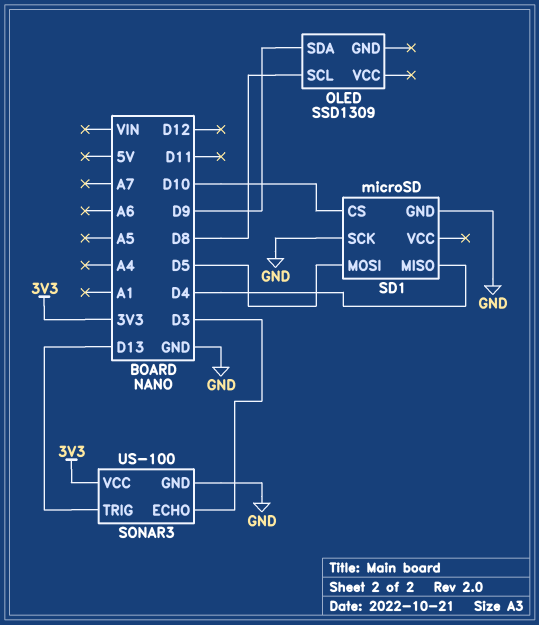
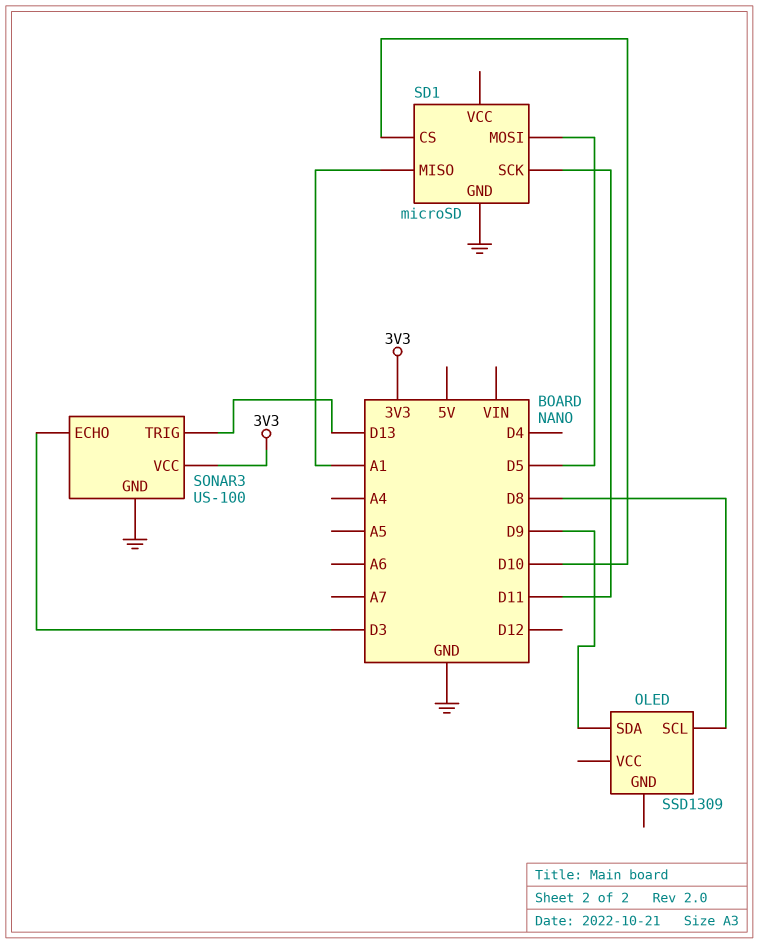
SD1 pin MISO: D4 -> A1
SD1 pin SCK: GND -> D11

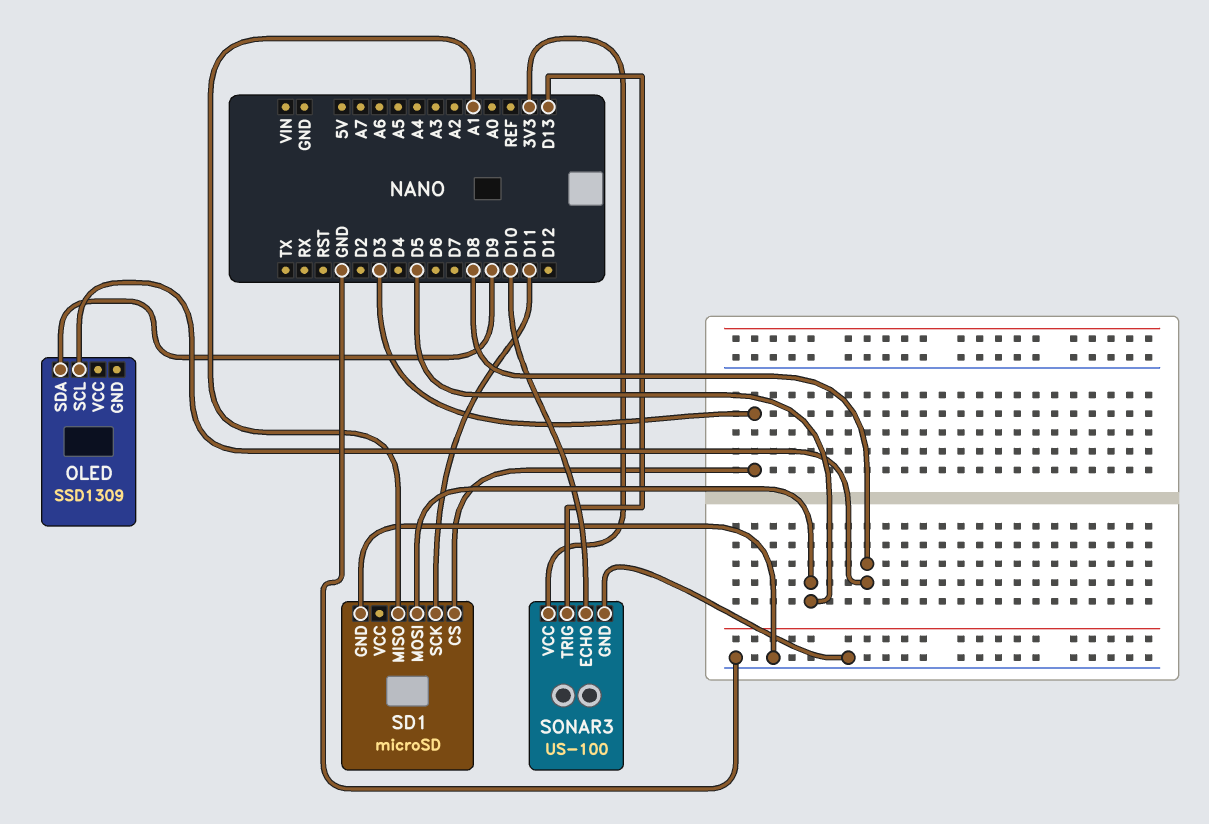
SD1 pin CS: D10 -> D3
SONAR3 pin ECHO: D3 -> D10

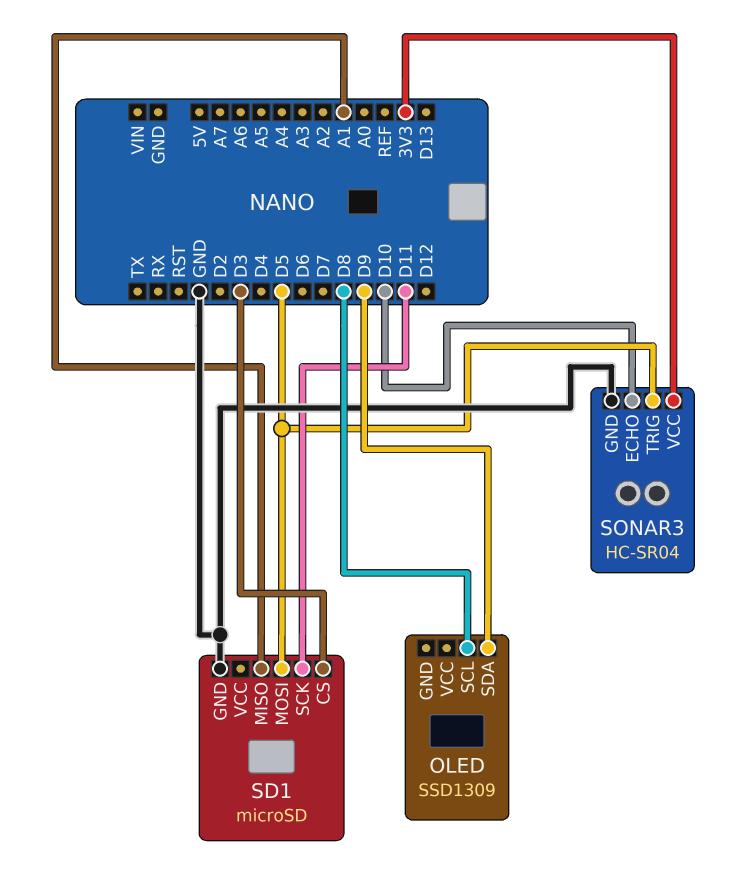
SONAR3: US-100 -> HC-SR04
SONAR3 pin TRIG: D13 -> D5

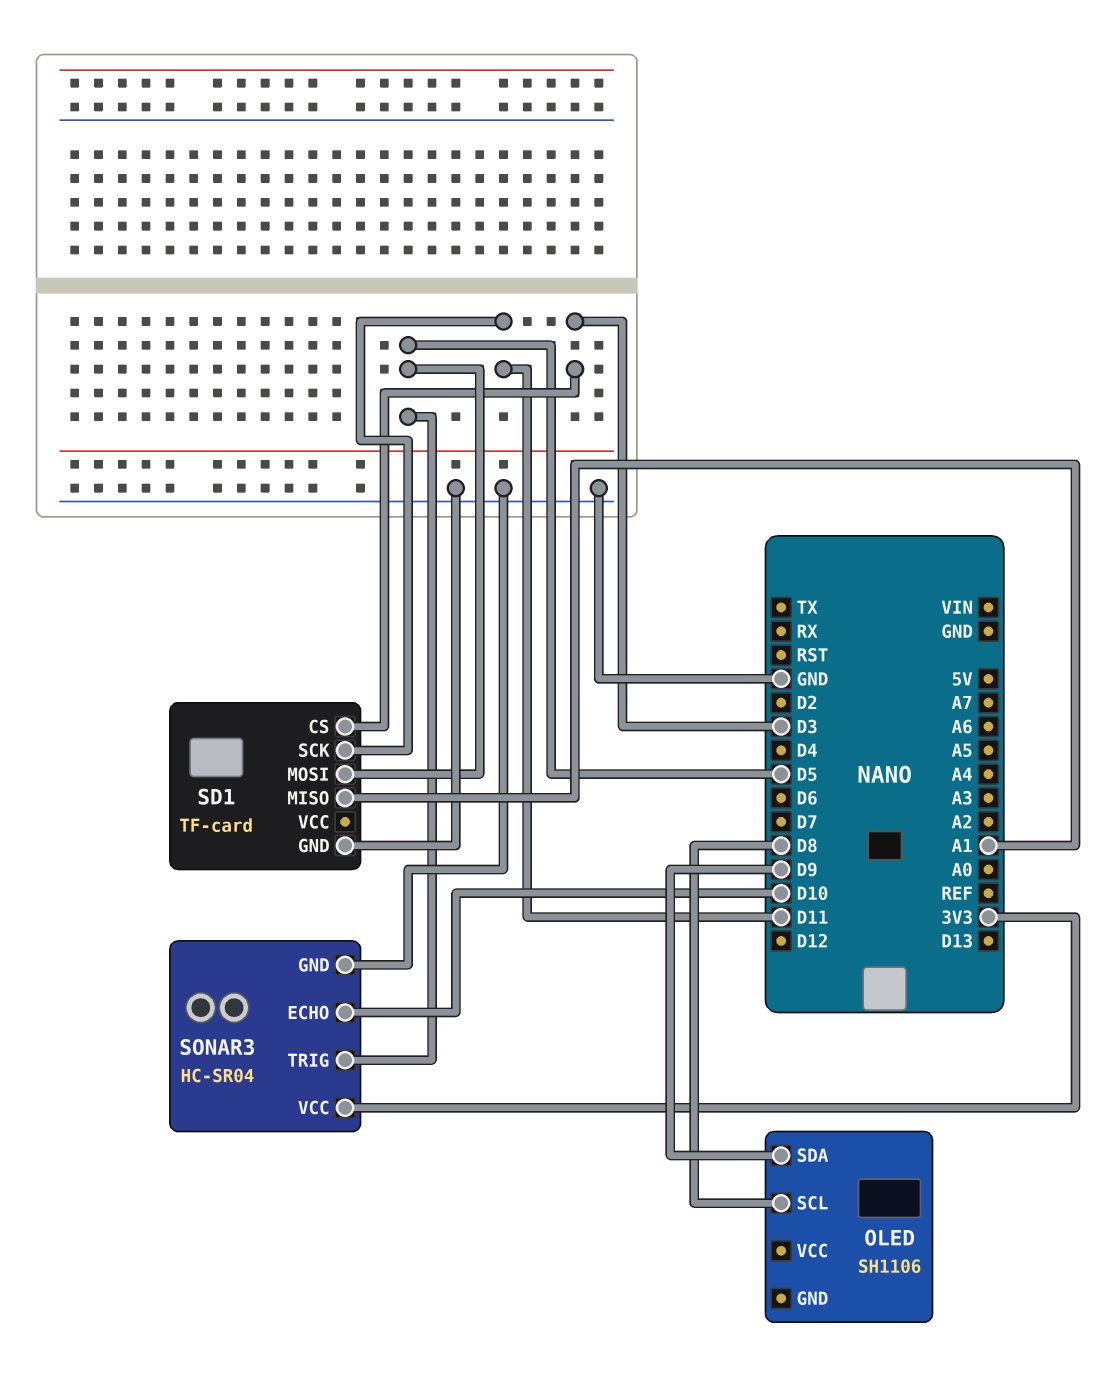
OLED: SSD1309 -> SH1106
SD1: microSD -> TF-card

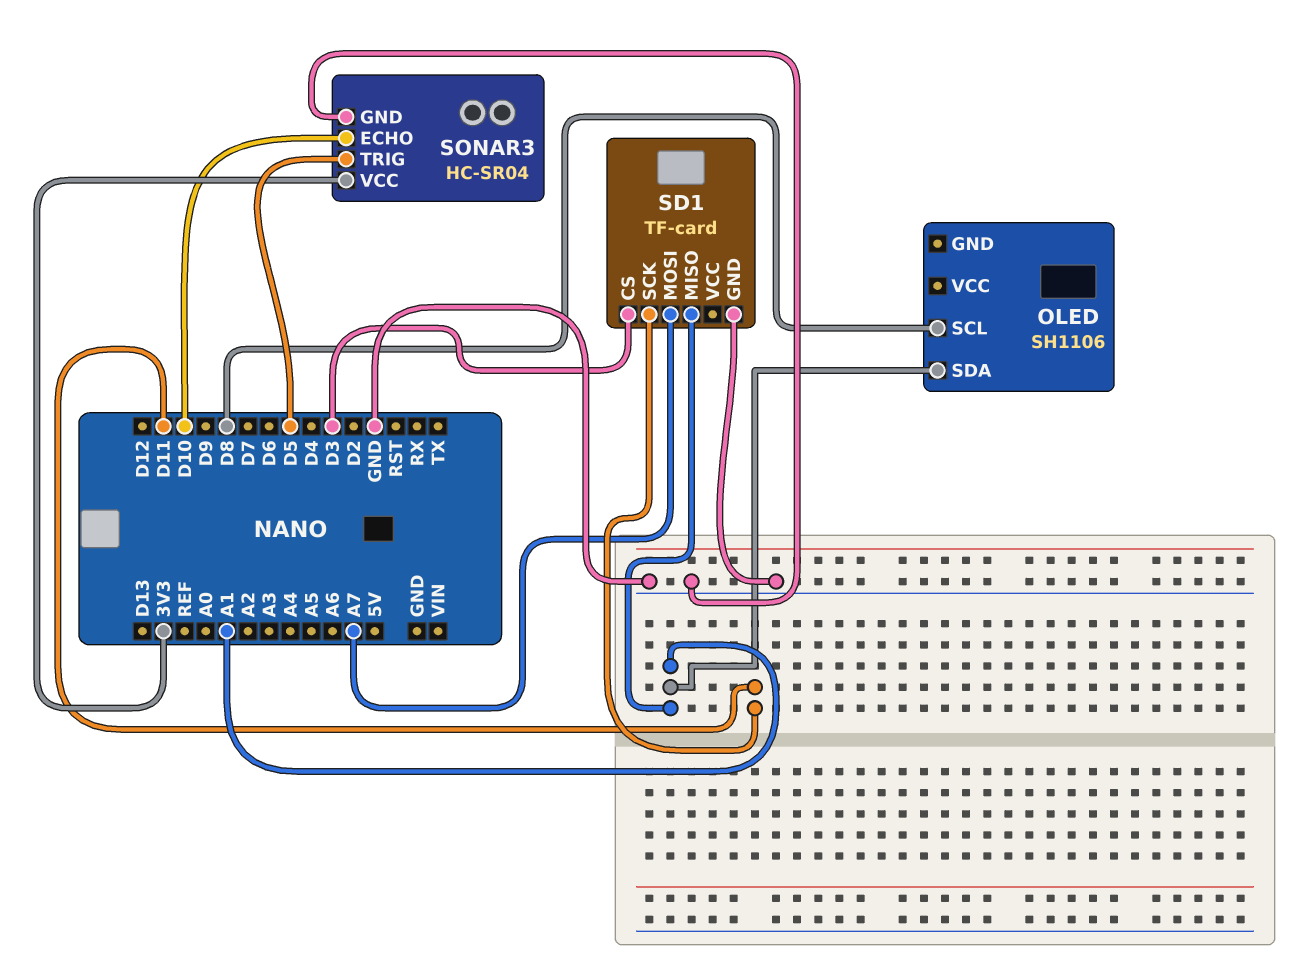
OLED pin SDA: D9 -> A1
SD1 pin MOSI: D5 -> A7

